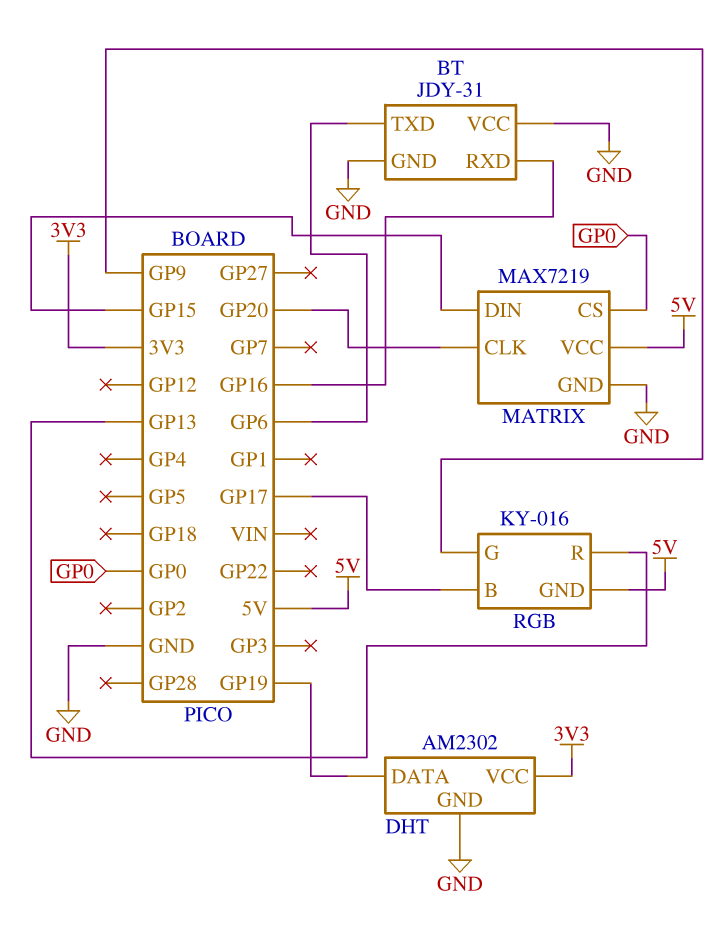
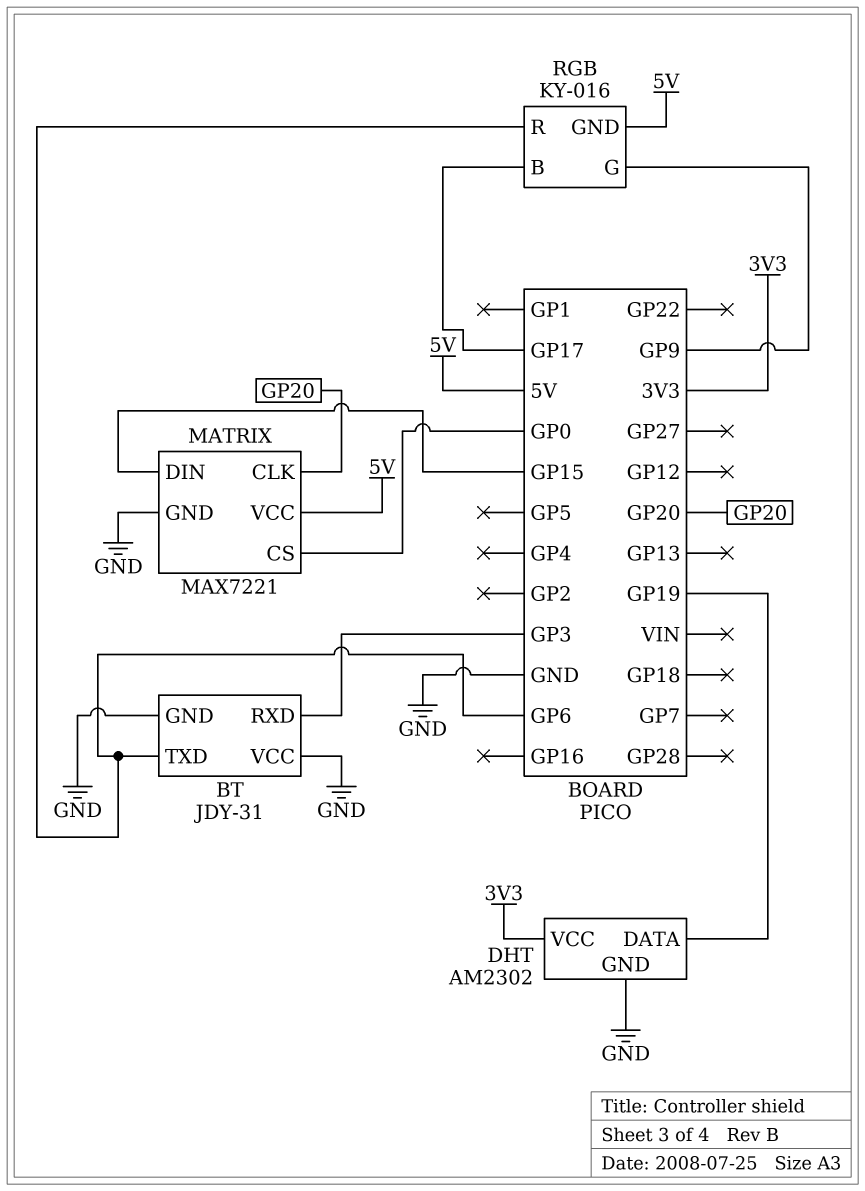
BT pin RXD: GP16 -> GP3
MATRIX: MAX7219 -> MAX7221
RGB pin R: GP13 -> GP6

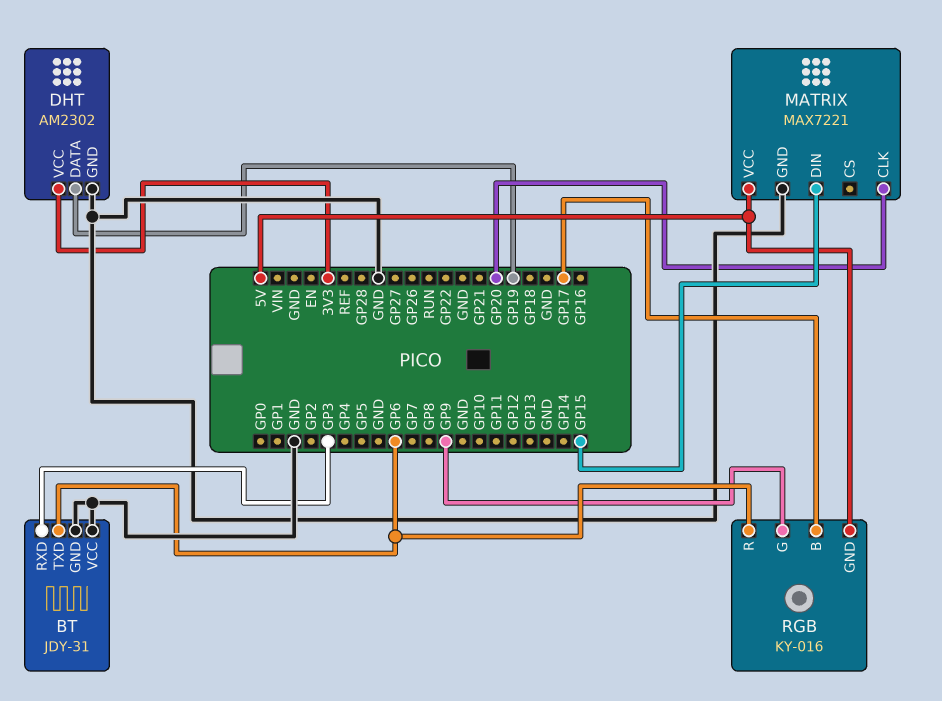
MATRIX pin CS: GP0 -> none

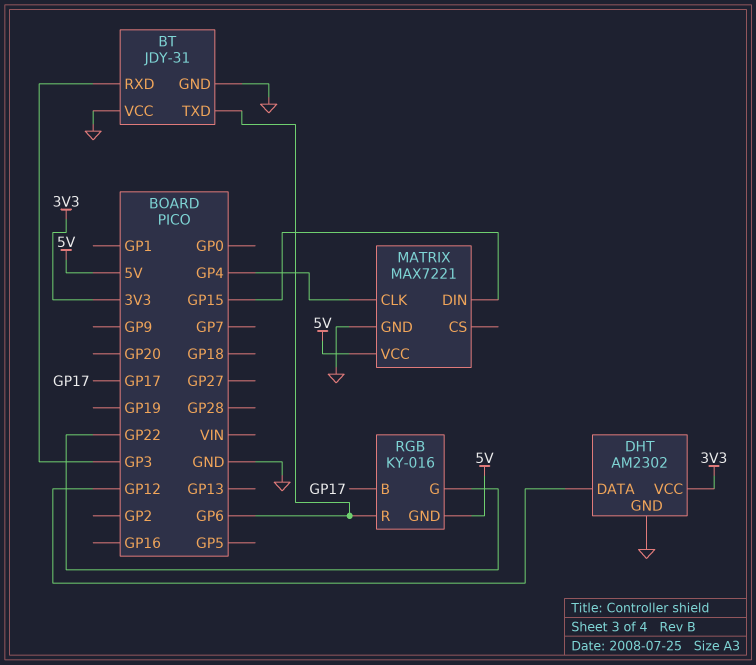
DHT pin DATA: GP19 -> GP12
MATRIX pin CLK: GP20 -> GP4
RGB pin G: GP9 -> GP22

